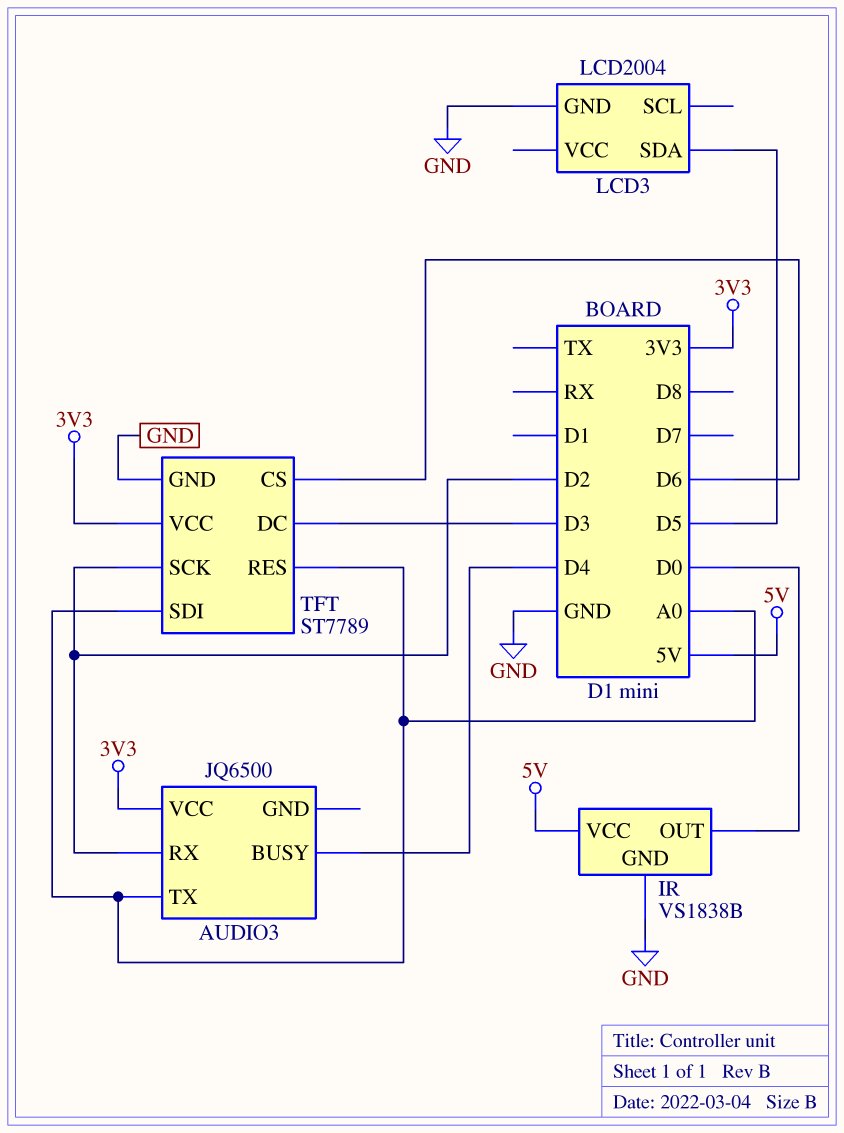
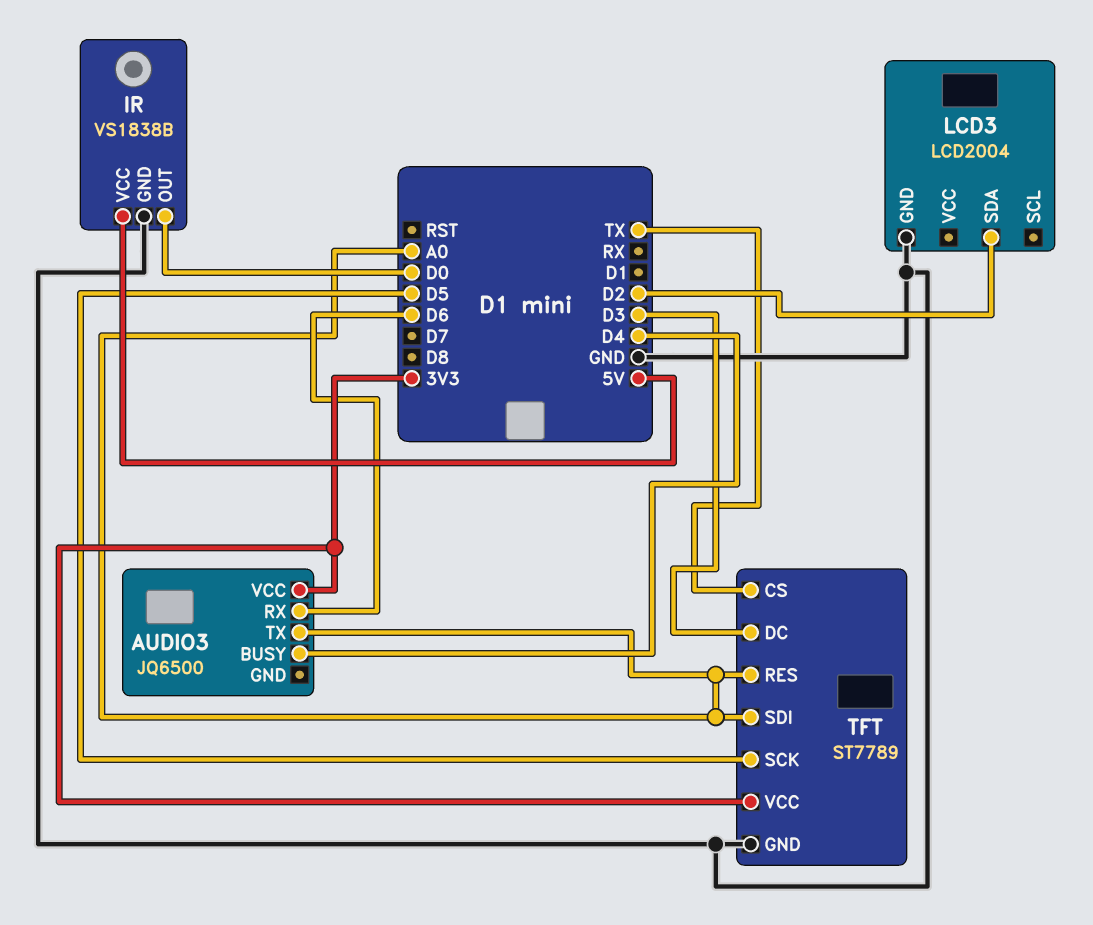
AUDIO3 pin RX: D2 -> D6
LCD3 pin SDA: D5 -> D2
TFT pin CS: D6 -> TX
TFT pin SCK: D2 -> D5

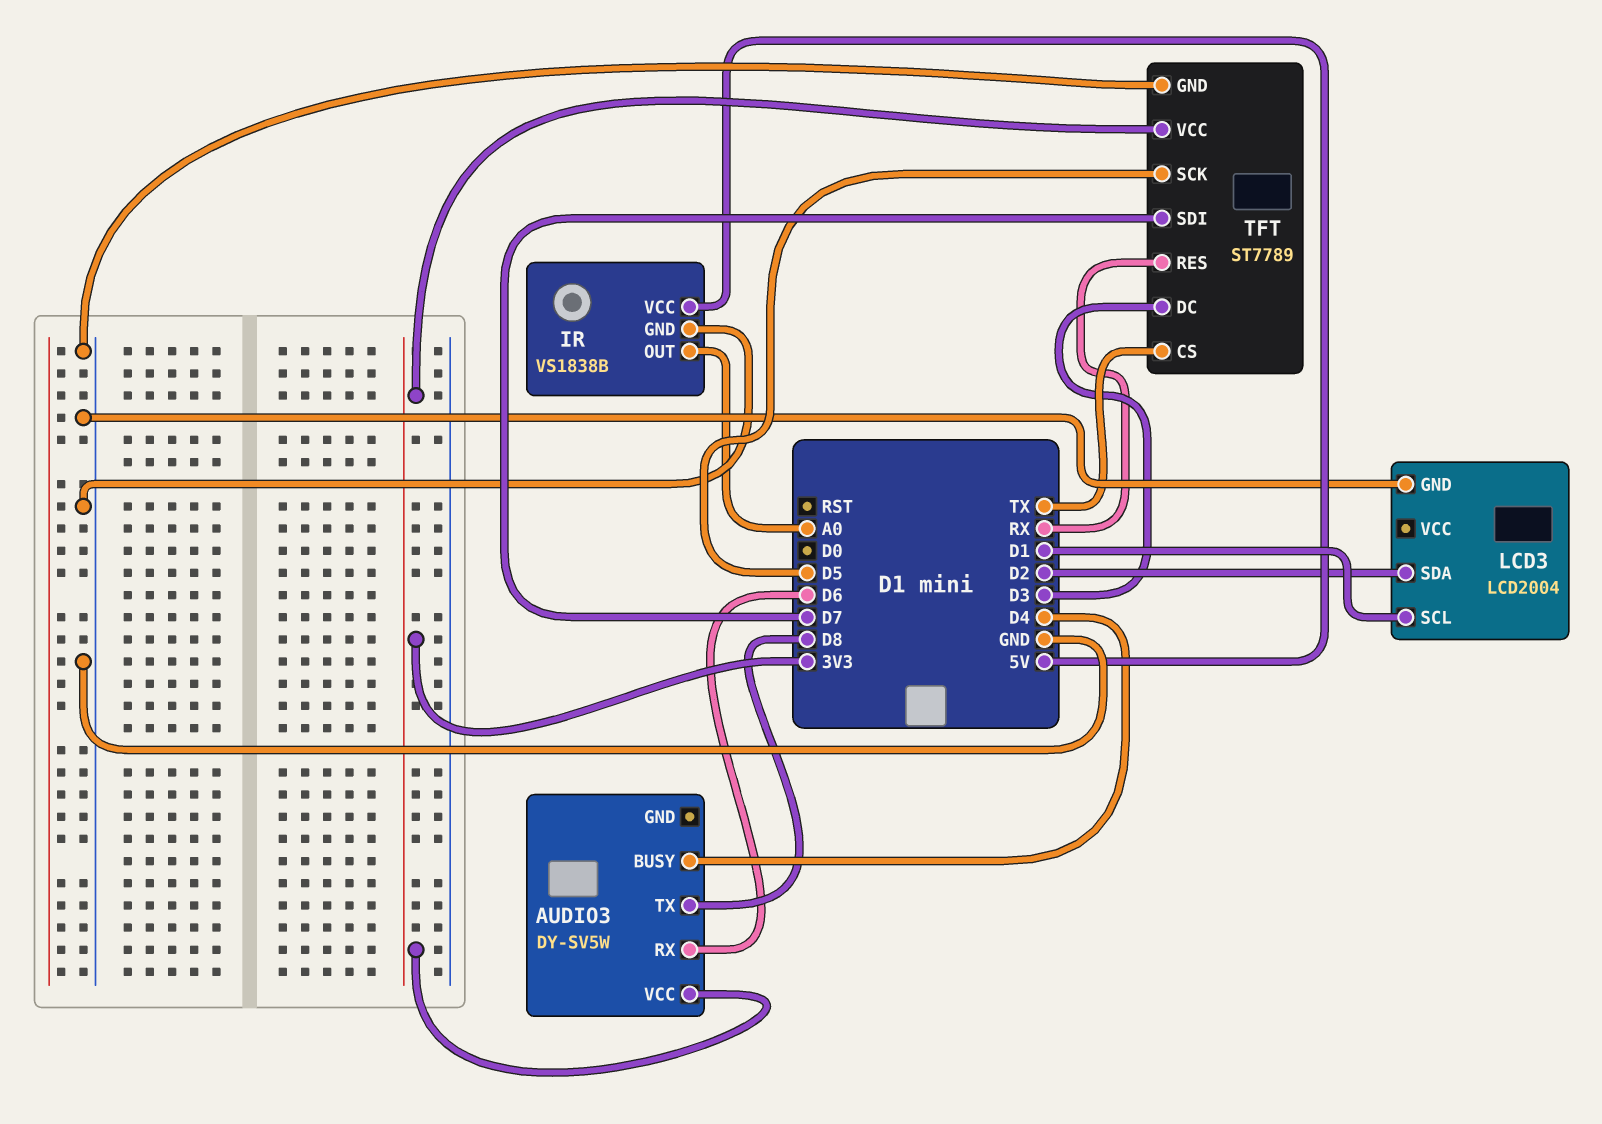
AUDIO3: JQ6500 -> DY-SV5W
AUDIO3 pin TX: A0 -> D8
IR pin OUT: D0 -> A0
LCD3 pin SCL: none -> D1
TFT pin RES: A0 -> RX
TFT pin SDI: A0 -> D7

